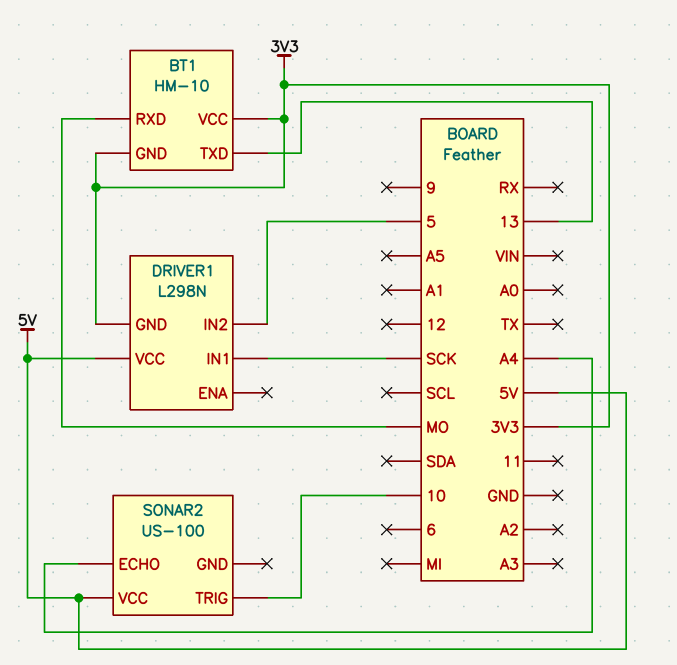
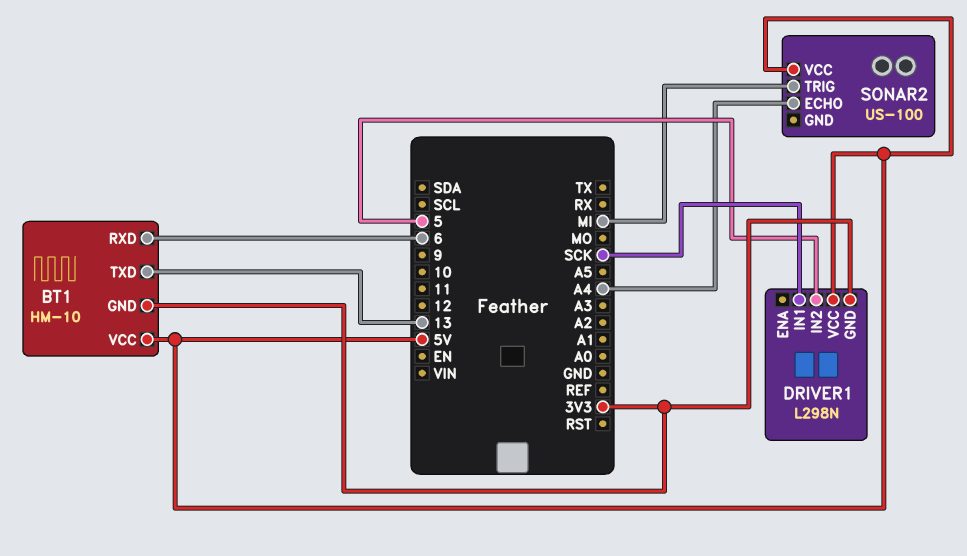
BT1 pin RXD: MO -> 6
BT1 pin VCC: 3V3 -> 5V
SONAR2 pin TRIG: 10 -> MI

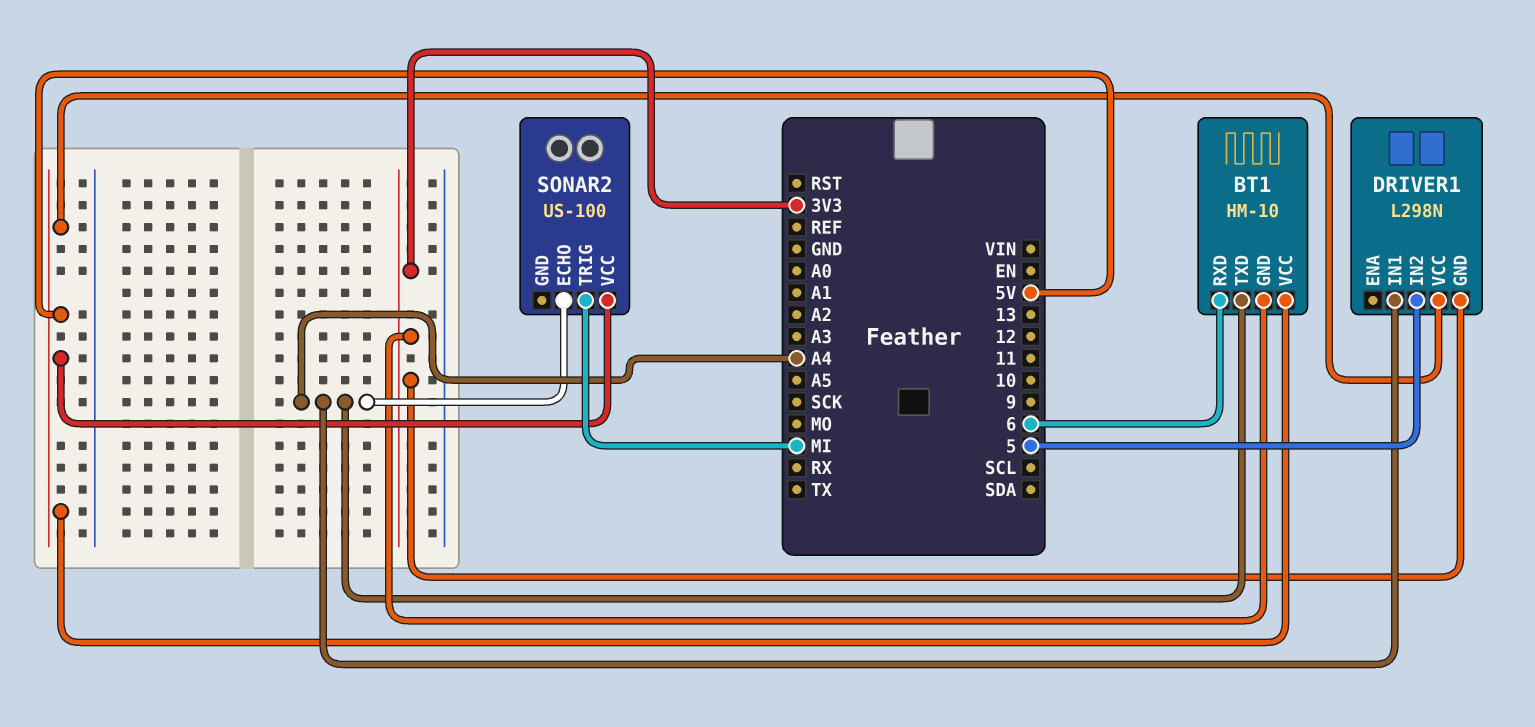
BT1 pin TXD: 13 -> A4
DRIVER1 pin IN1: SCK -> A4

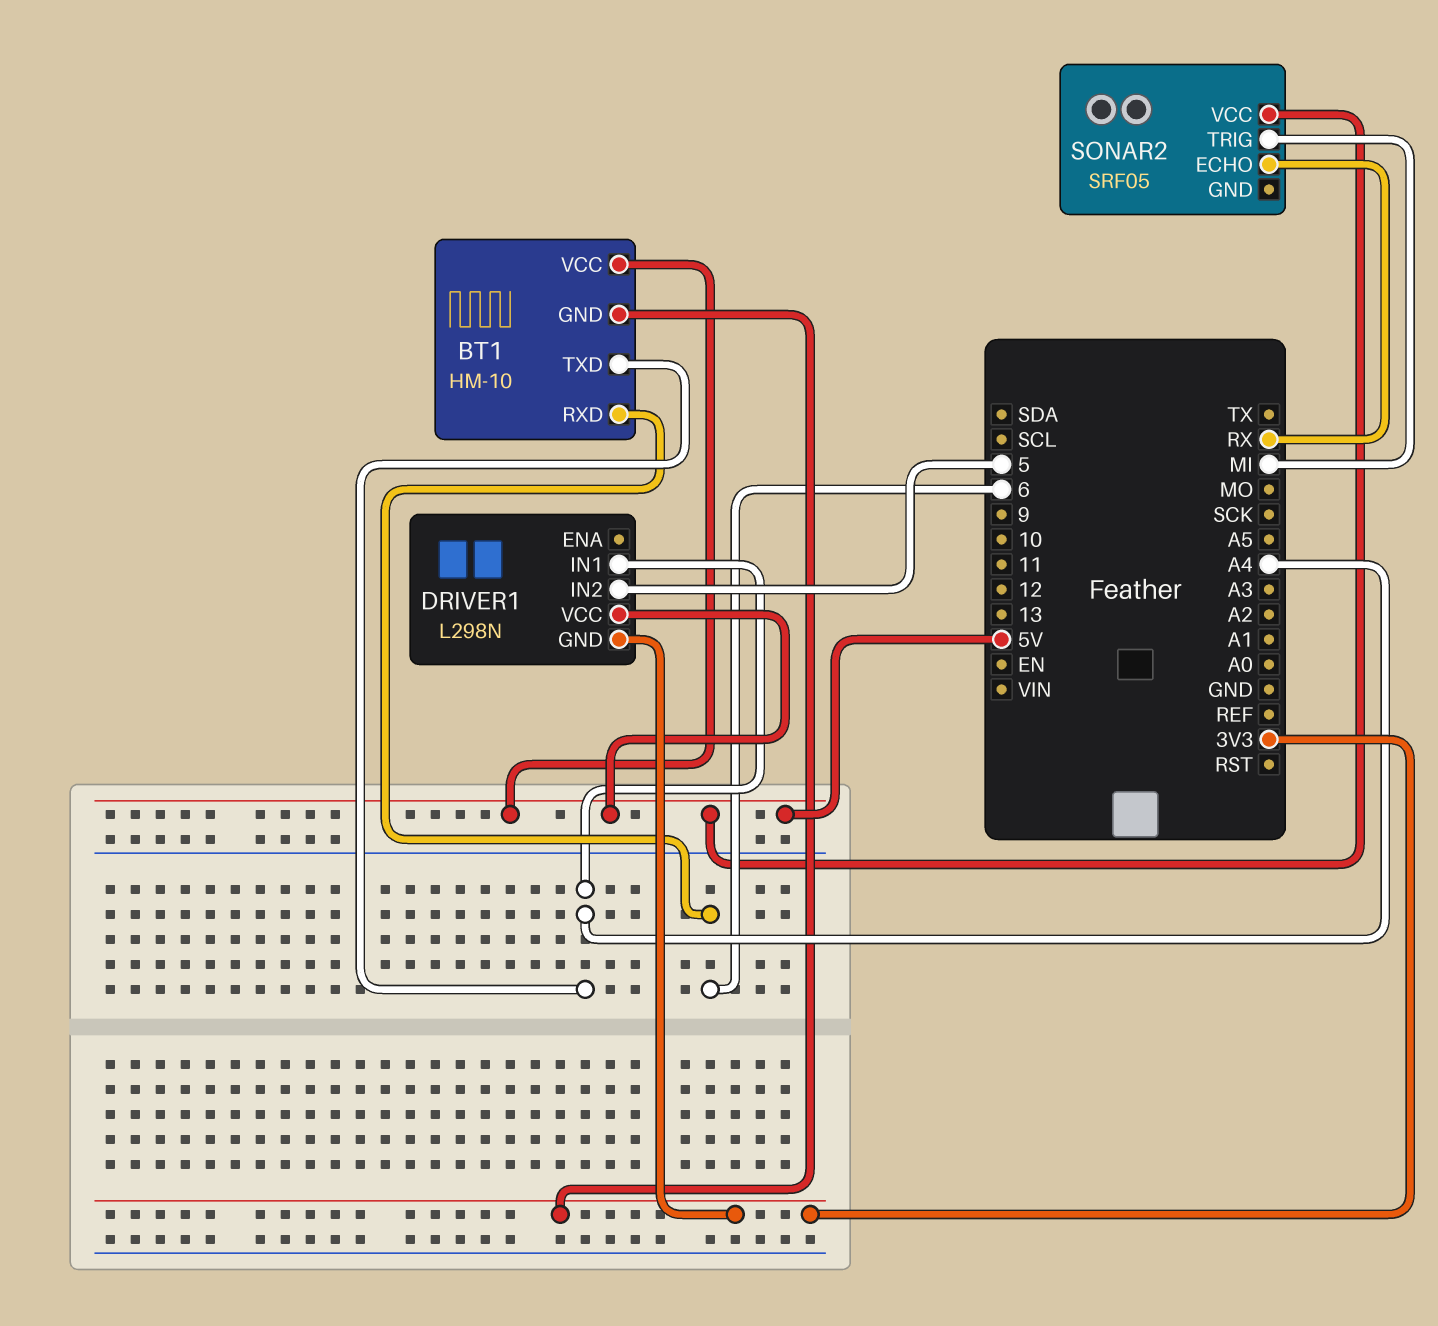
SONAR2: US-100 -> SRF05
SONAR2 pin ECHO: A4 -> RX

